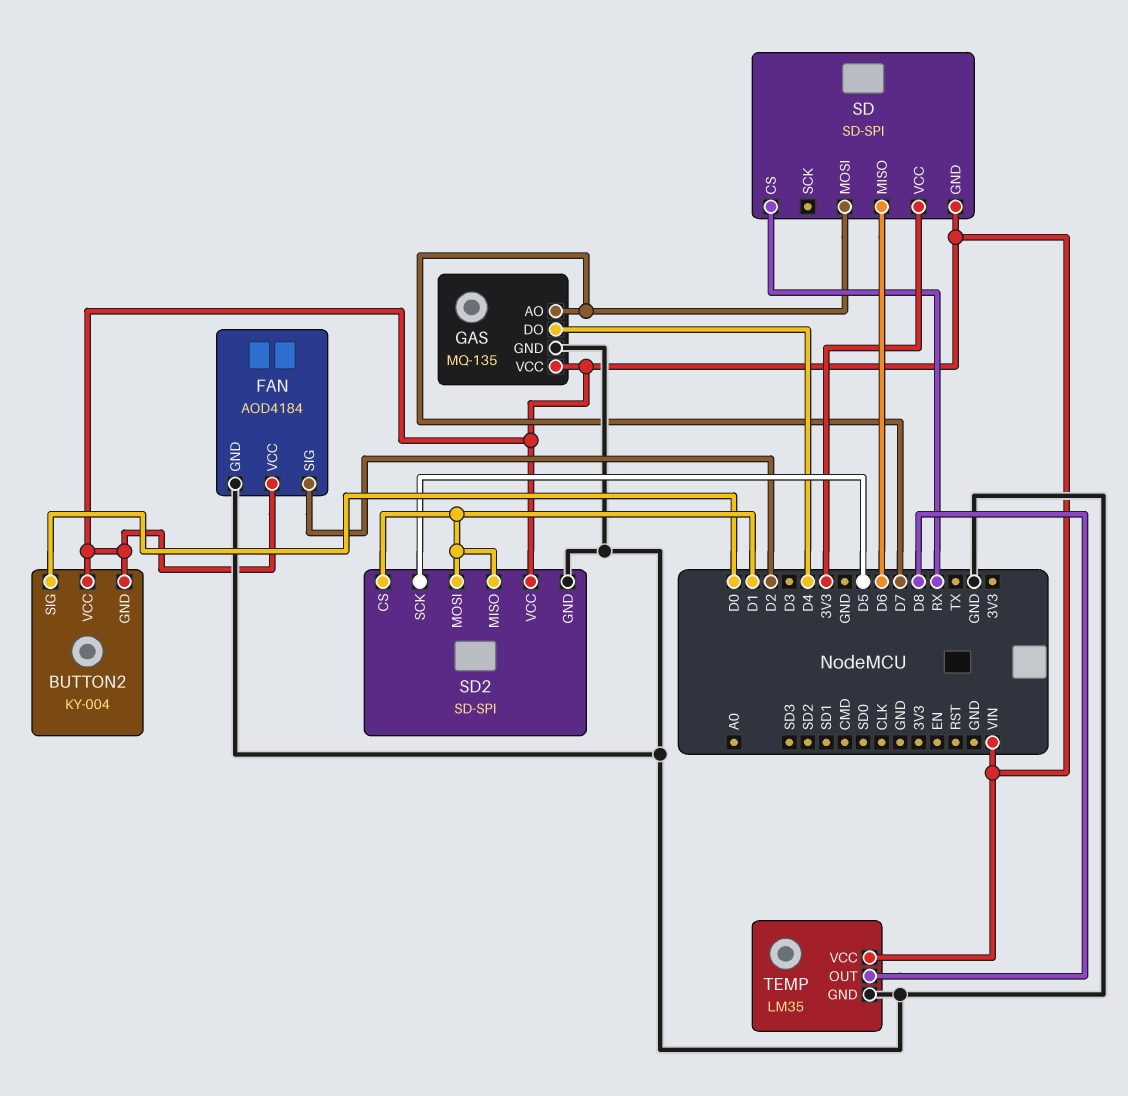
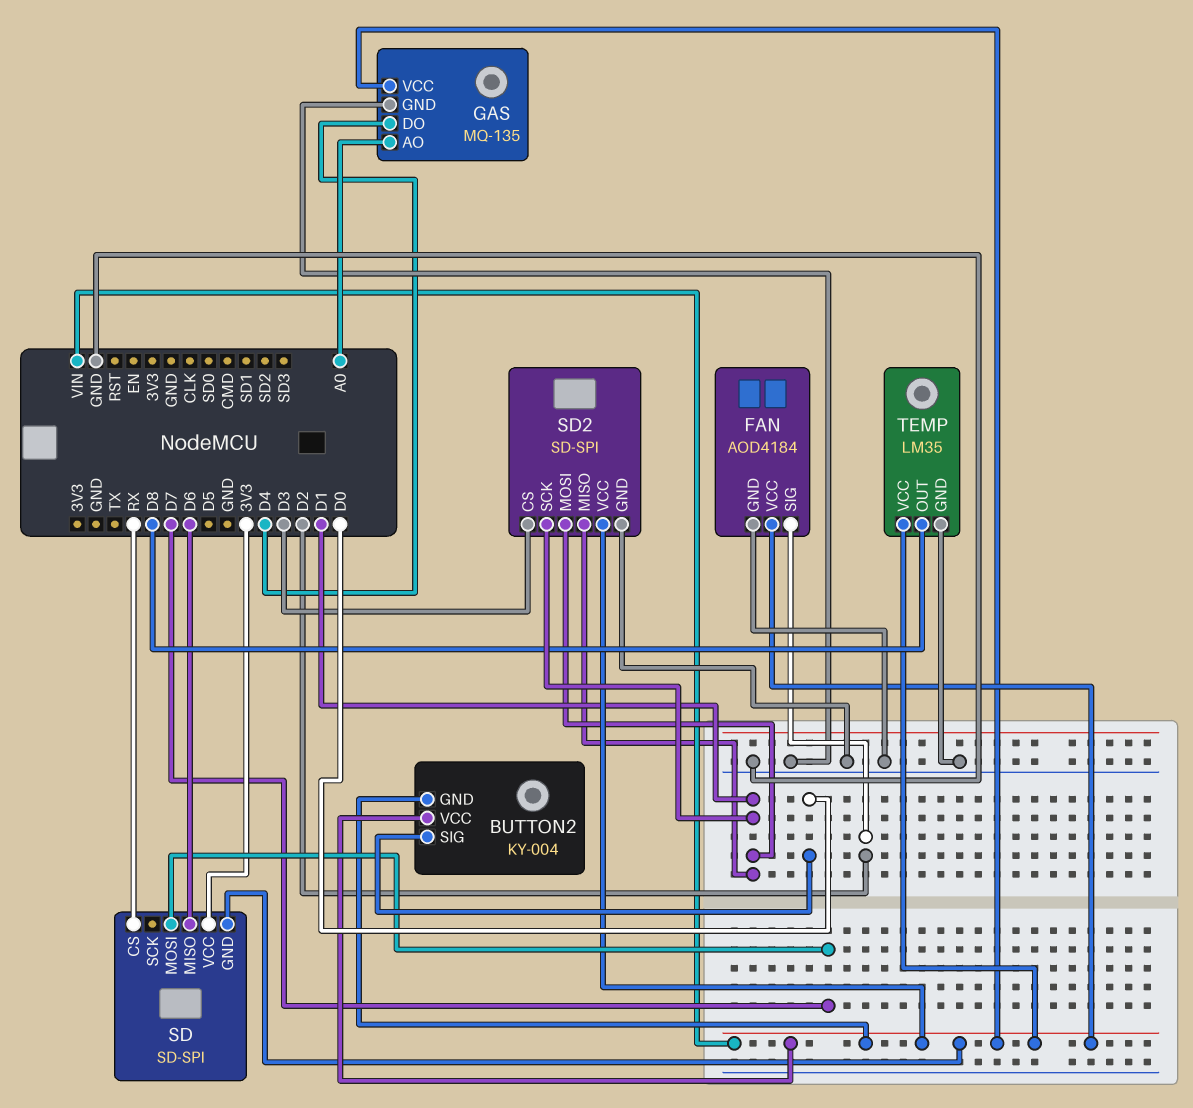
GAS pin AO: D7 -> A0
SD2 pin CS: D1 -> D3
SD2 pin SCK: D5 -> D1

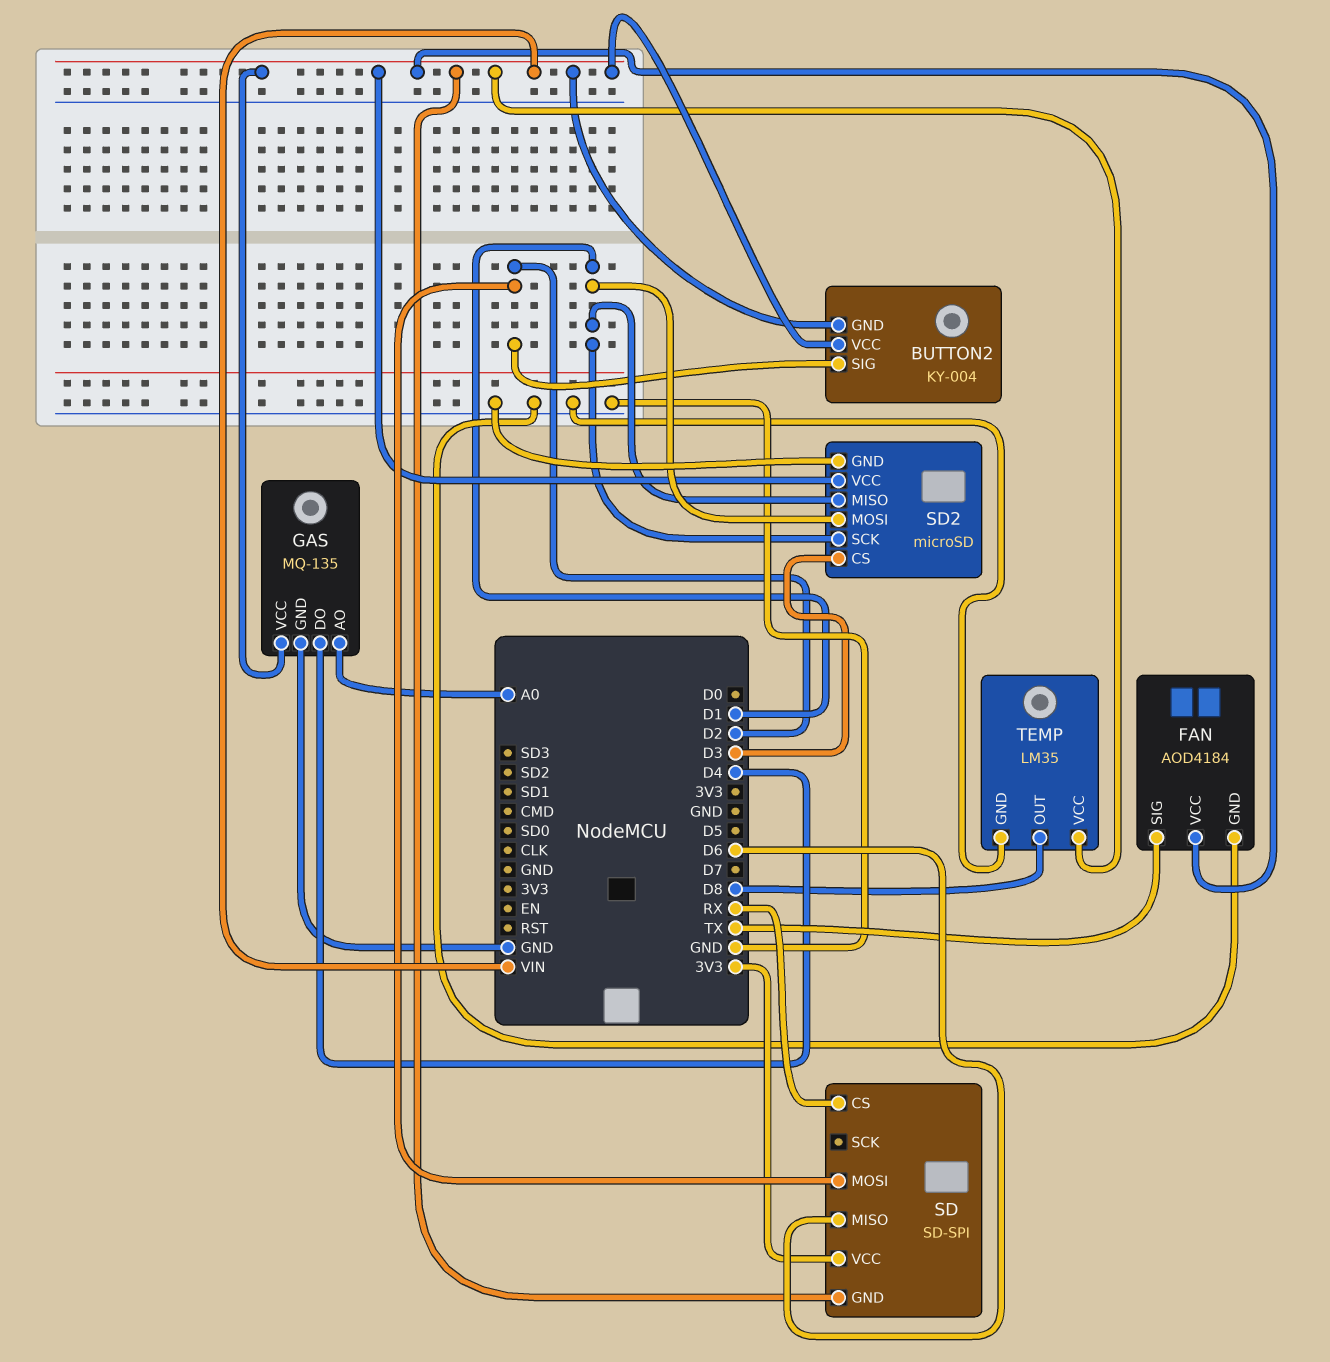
BUTTON2 pin SIG: D0 -> D2
FAN pin SIG: D2 -> TX
SD pin MOSI: D7 -> D2
SD2: SD-SPI -> microSD

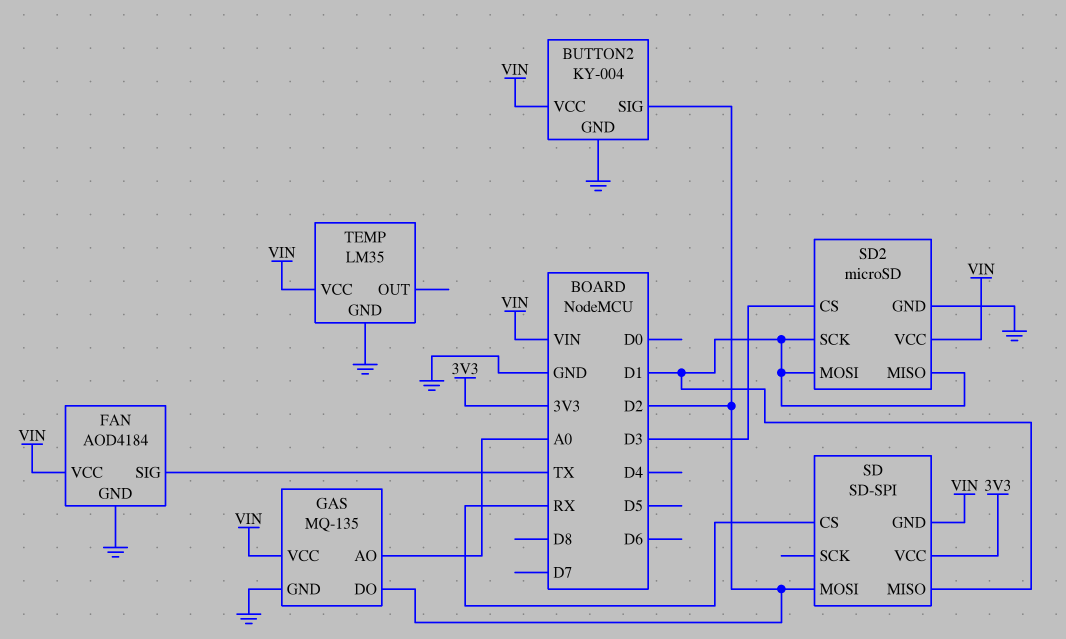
BUTTON2 pin GND: VIN -> GND
GAS pin DO: D4 -> D2
SD pin MISO: D6 -> D1
TEMP pin OUT: D8 -> none

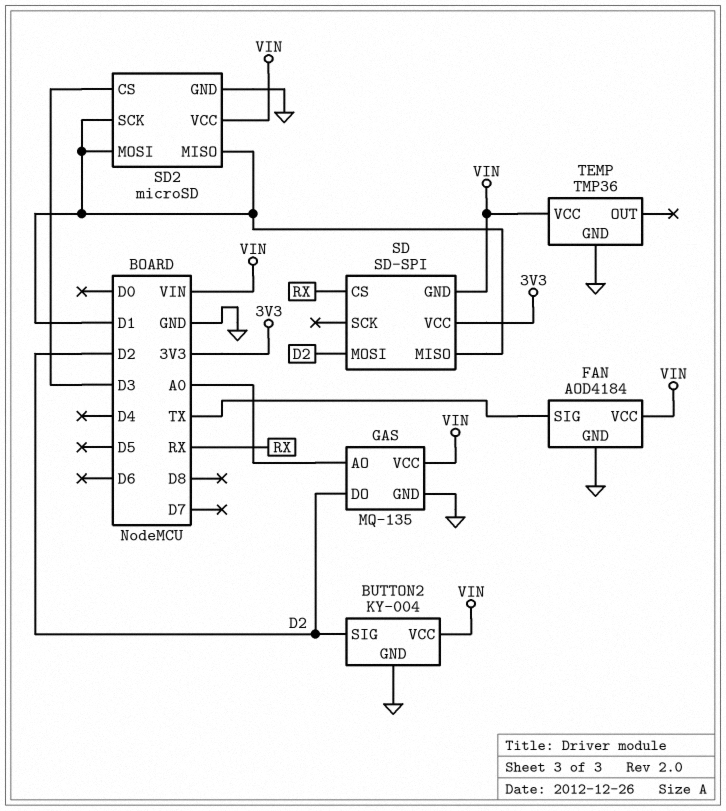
TEMP: LM35 -> TMP36

